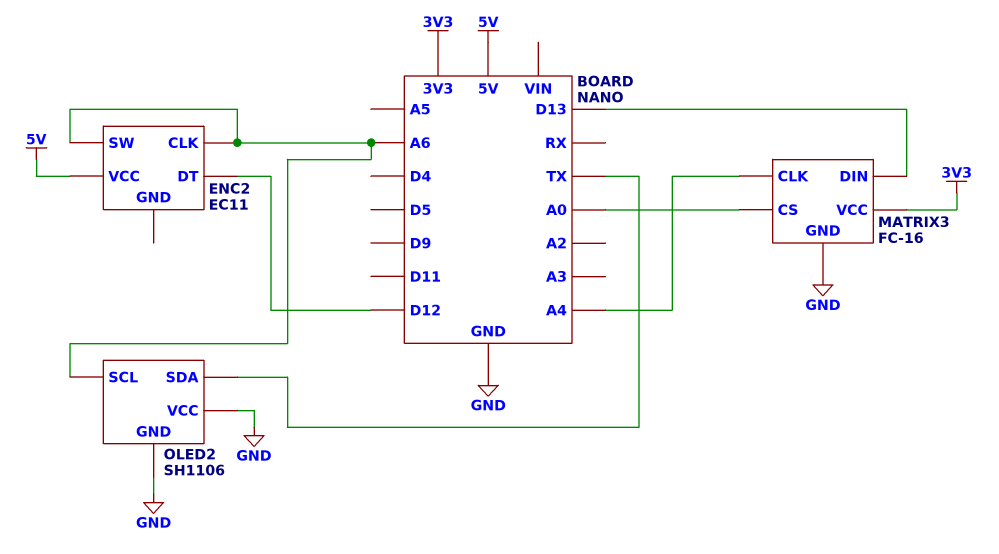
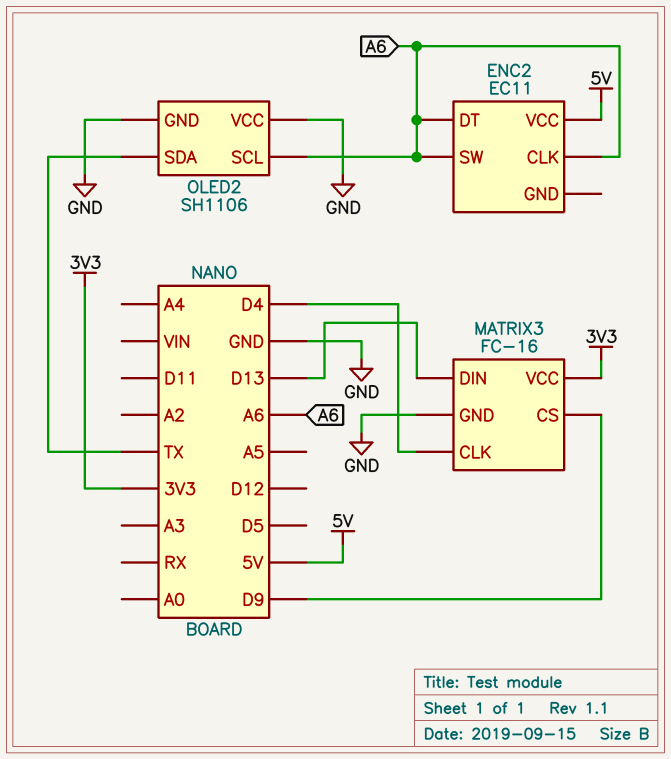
ENC2 pin DT: D12 -> A6
MATRIX3 pin CLK: A4 -> D4
MATRIX3 pin CS: A0 -> D9

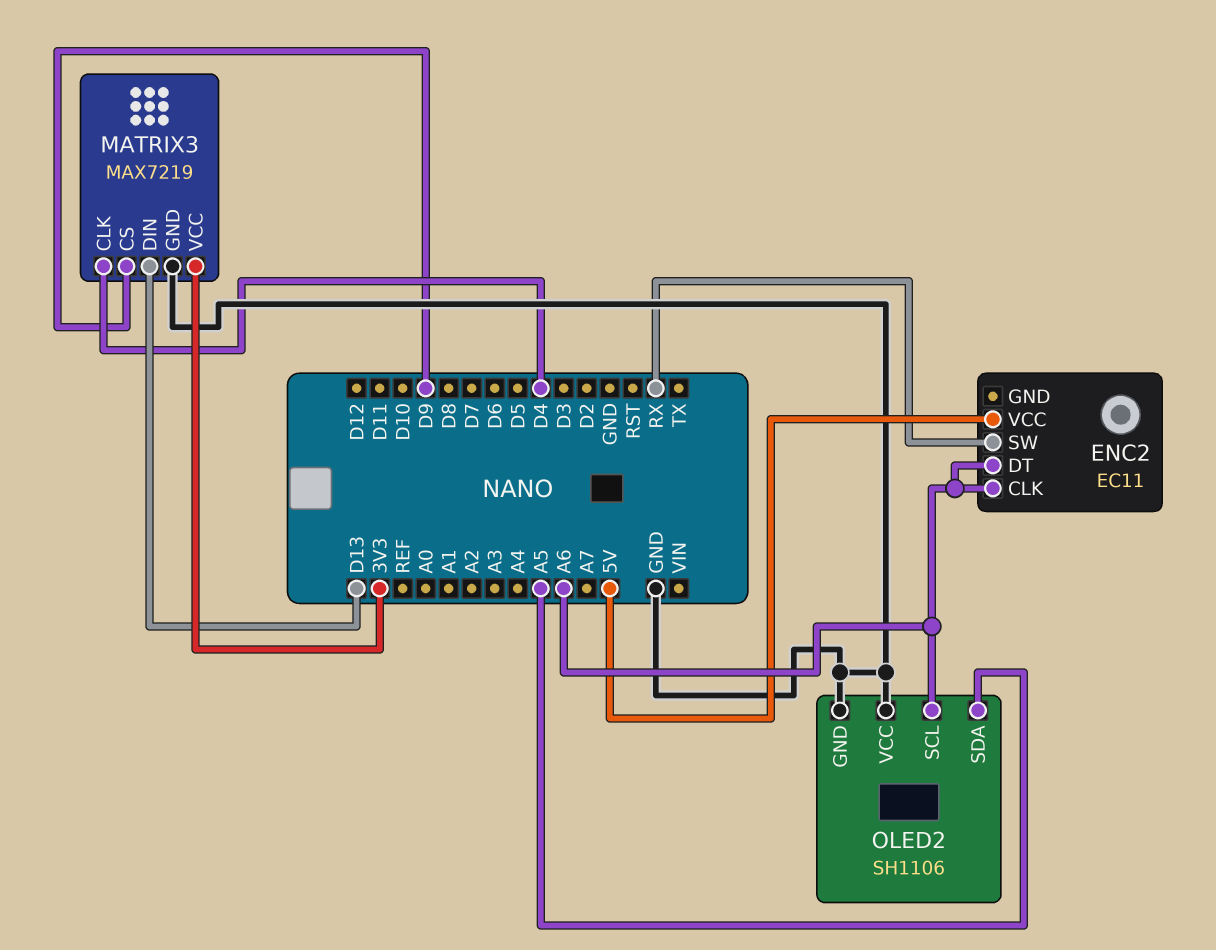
ENC2 pin SW: A6 -> RX
MATRIX3: FC-16 -> MAX7219
OLED2 pin SDA: TX -> A5

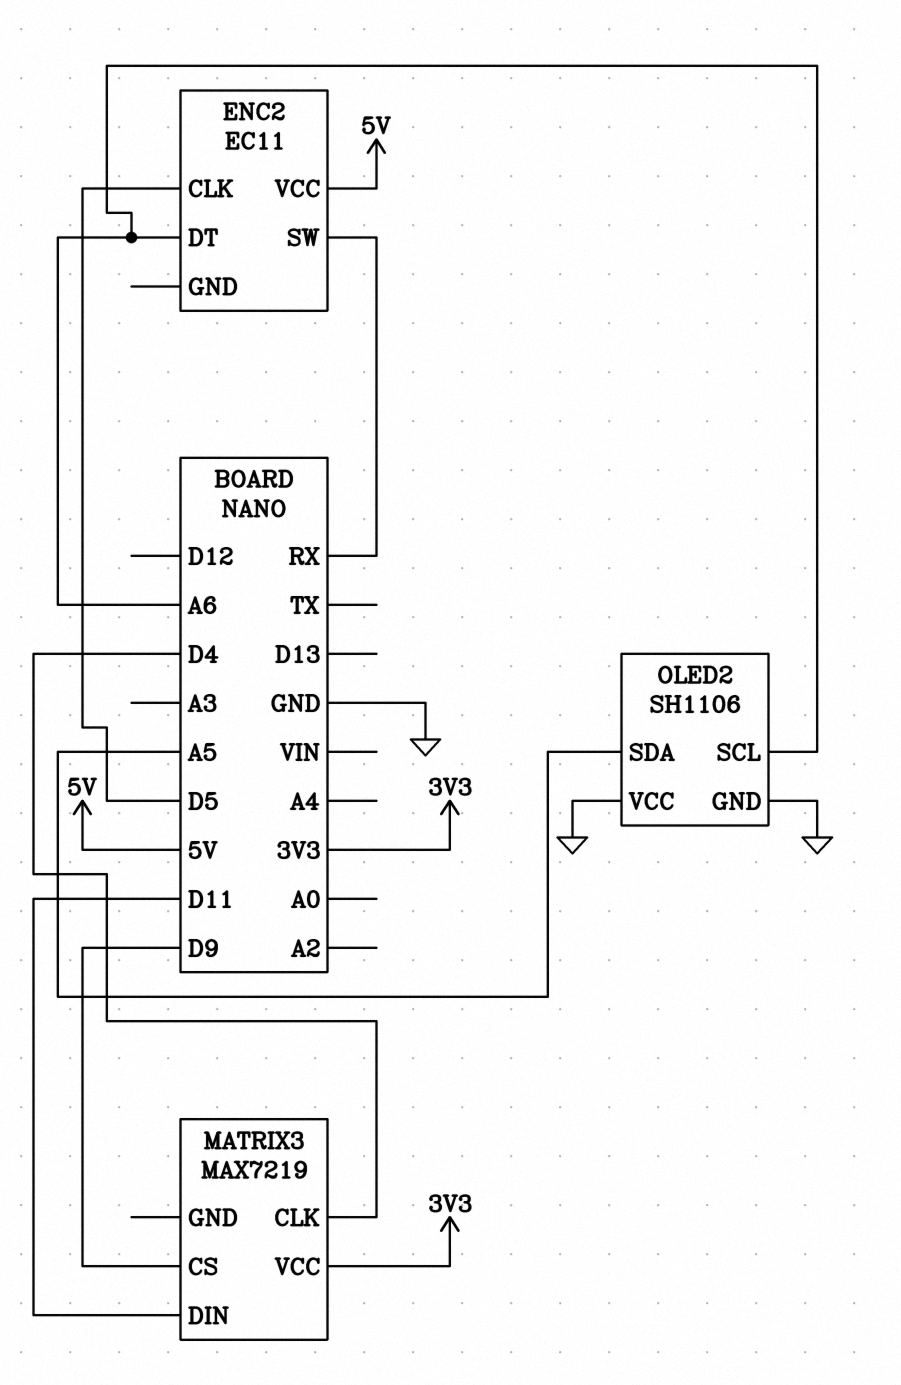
ENC2 pin CLK: A6 -> D5
MATRIX3 pin DIN: D13 -> D11
MATRIX3 pin GND: GND -> none

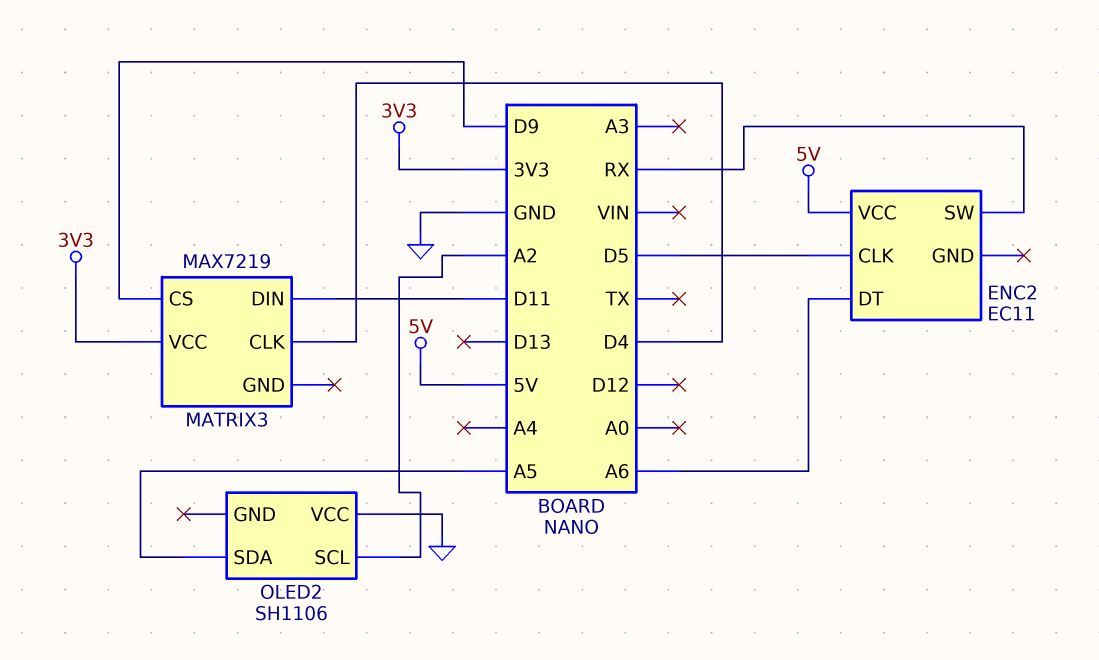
OLED2 pin GND: GND -> none
OLED2 pin SCL: A6 -> A2

